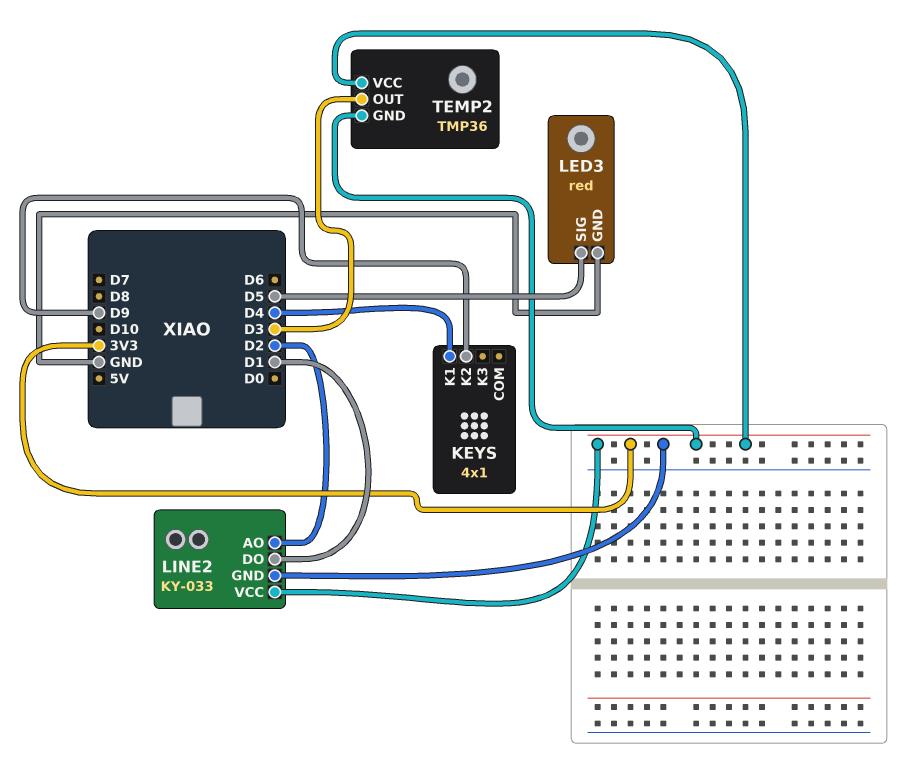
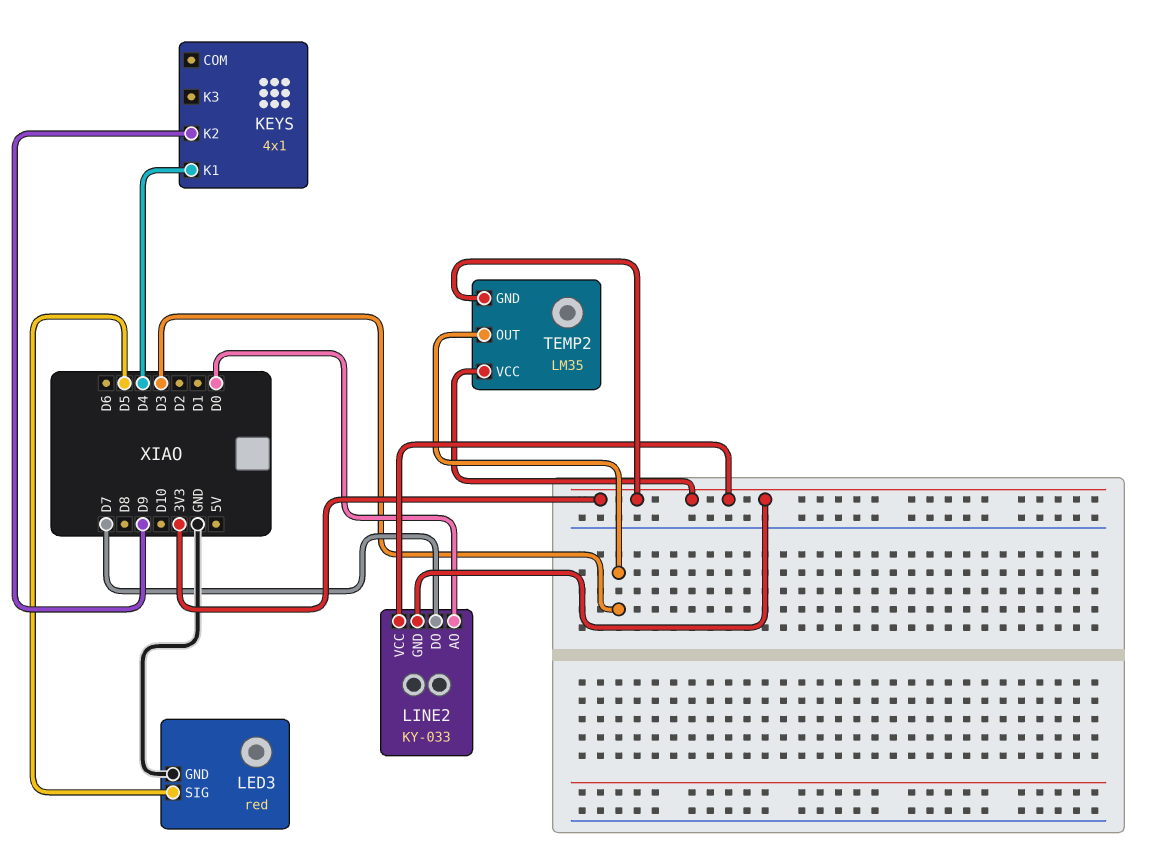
LINE2 pin AO: D2 -> D0
LINE2 pin DO: D1 -> D7
TEMP2: TMP36 -> LM35

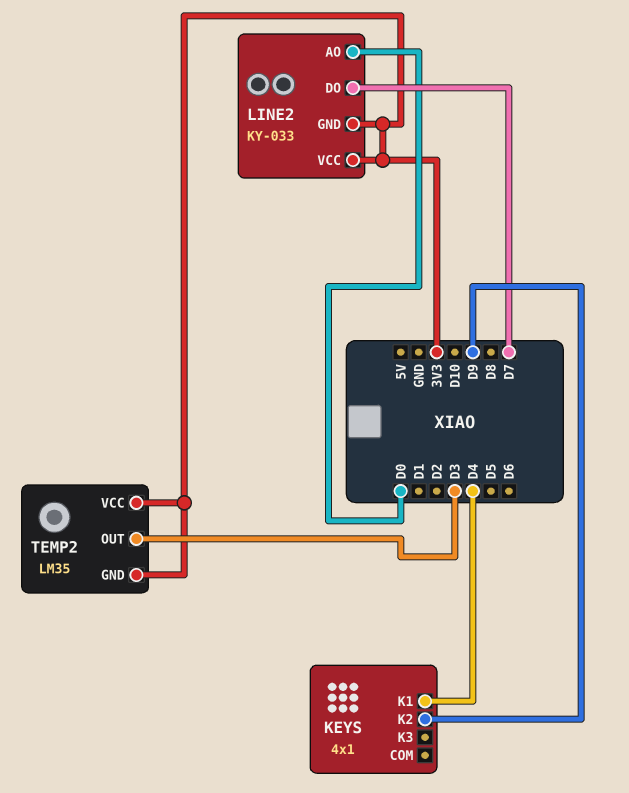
LED3: red -> none
LED3 pin GND: GND -> none
LED3 pin SIG: D5 -> none

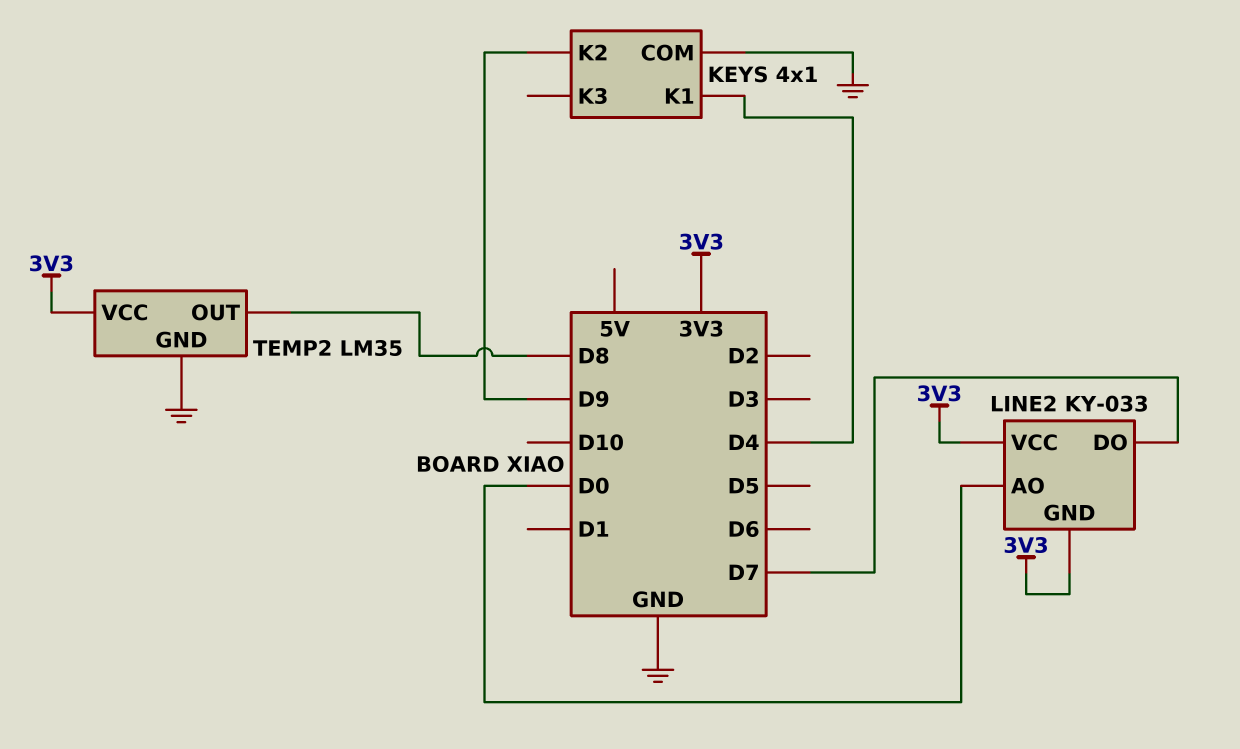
KEYS pin COM: none -> GND
TEMP2 pin GND: 3V3 -> GND
TEMP2 pin OUT: D3 -> D8

